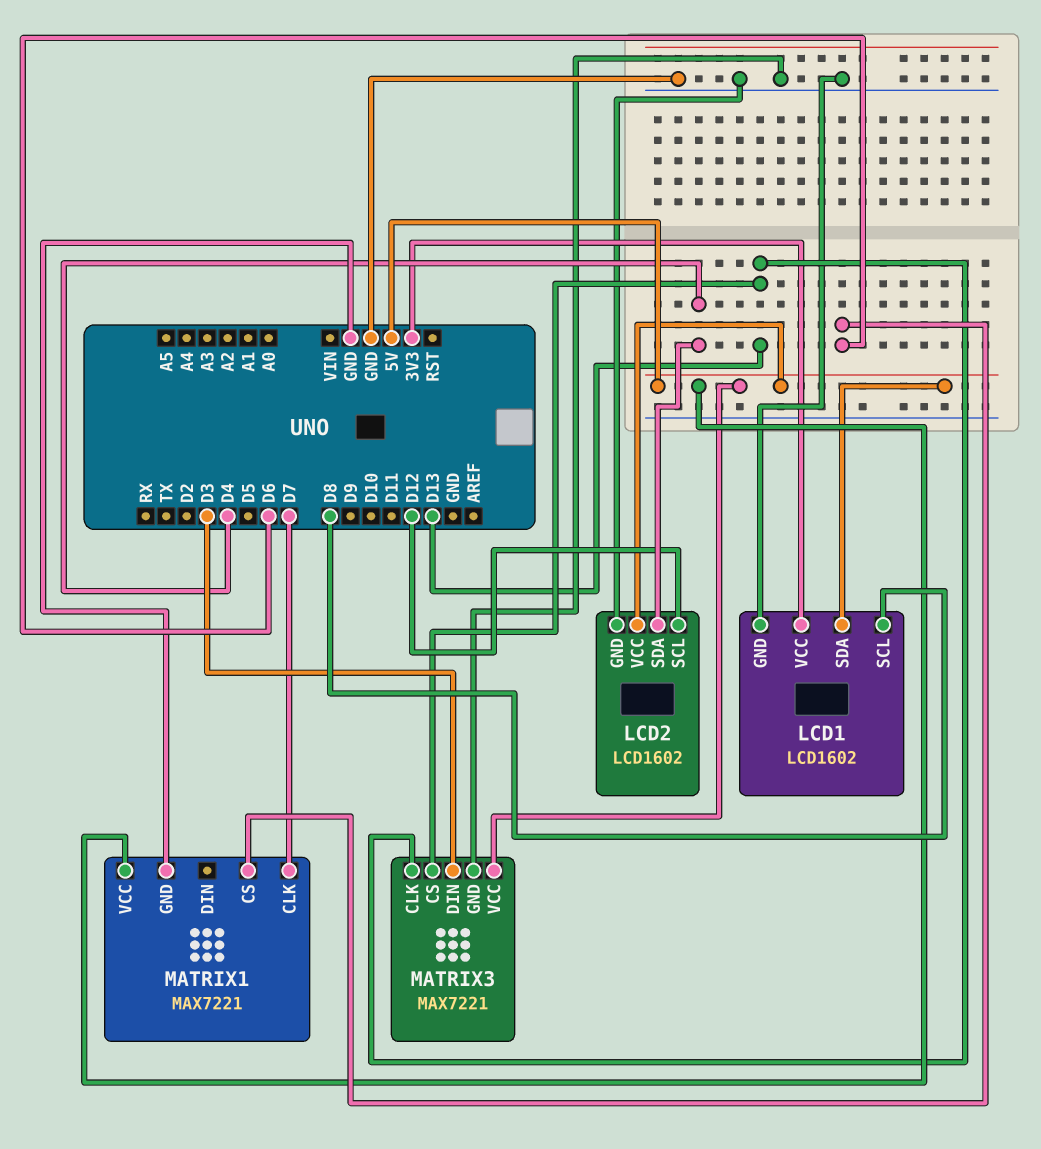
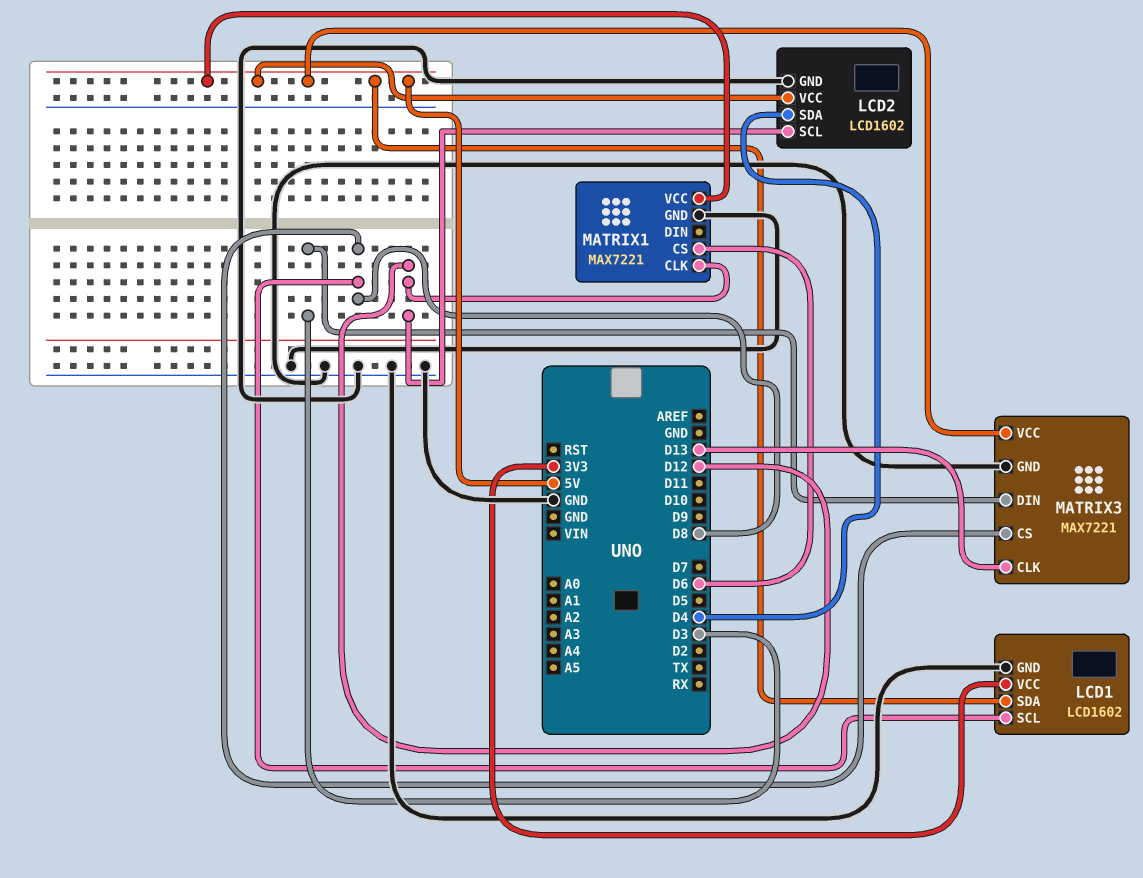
MATRIX1 pin CLK: D7 -> D12
MATRIX3 pin CS: D13 -> D8

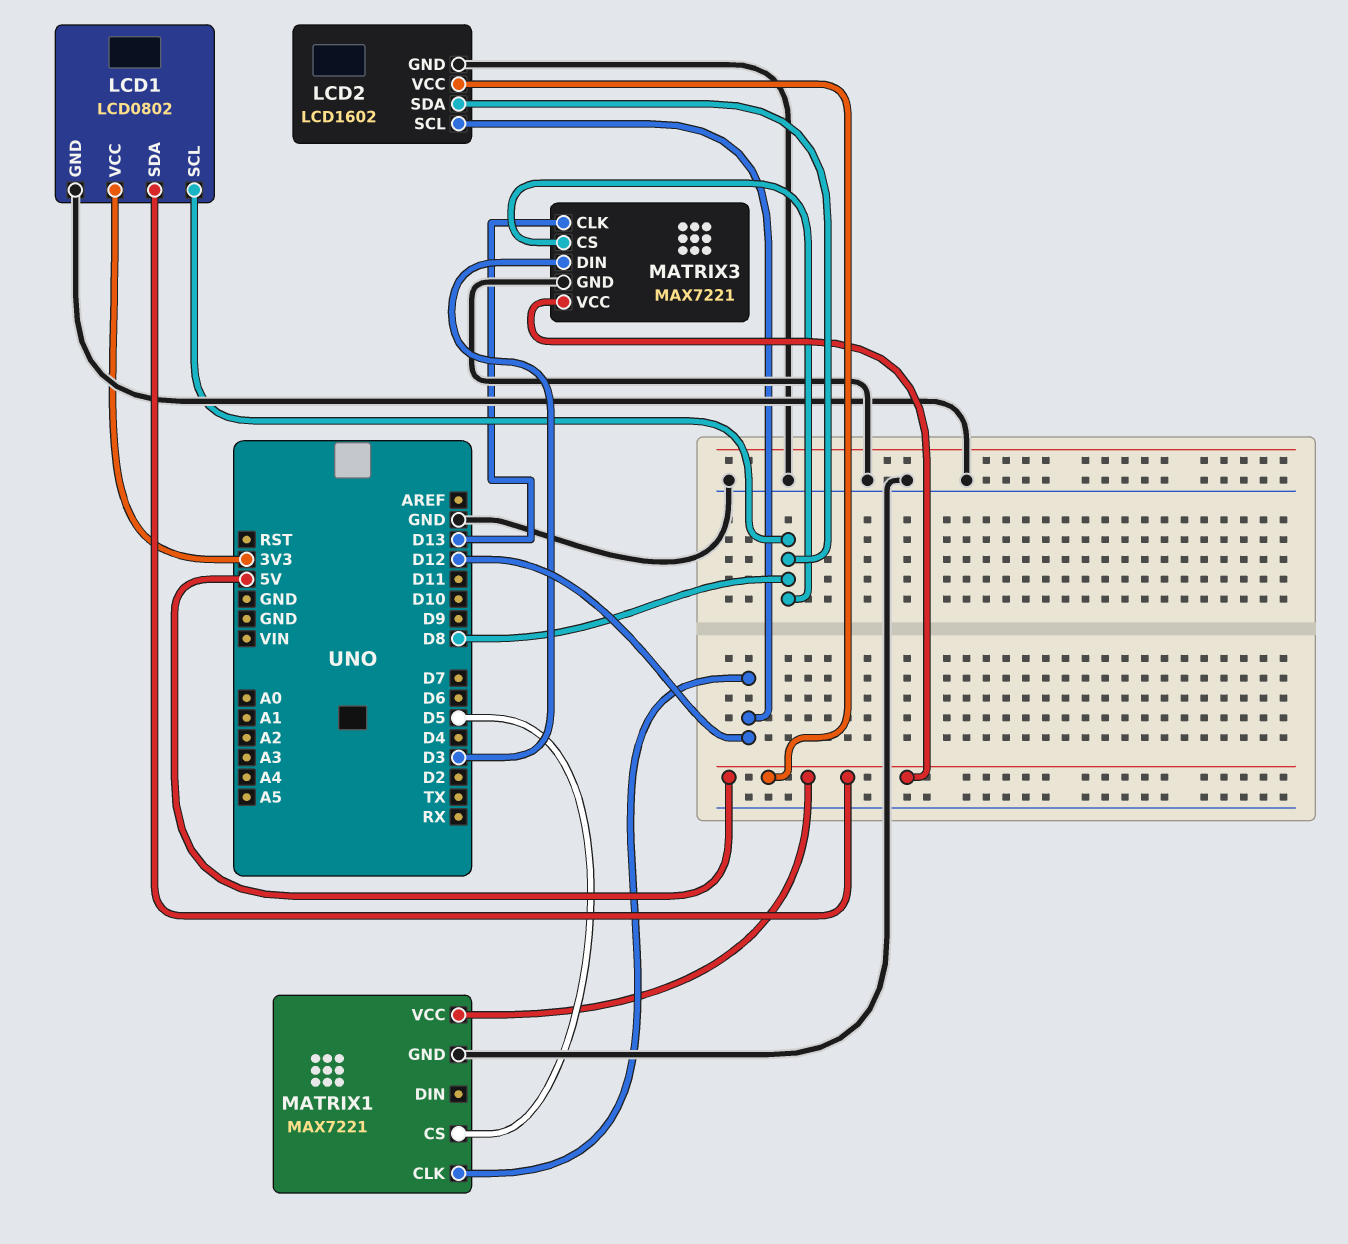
LCD1: LCD1602 -> LCD0802
LCD2 pin SDA: D4 -> D8
MATRIX1 pin CS: D6 -> D5

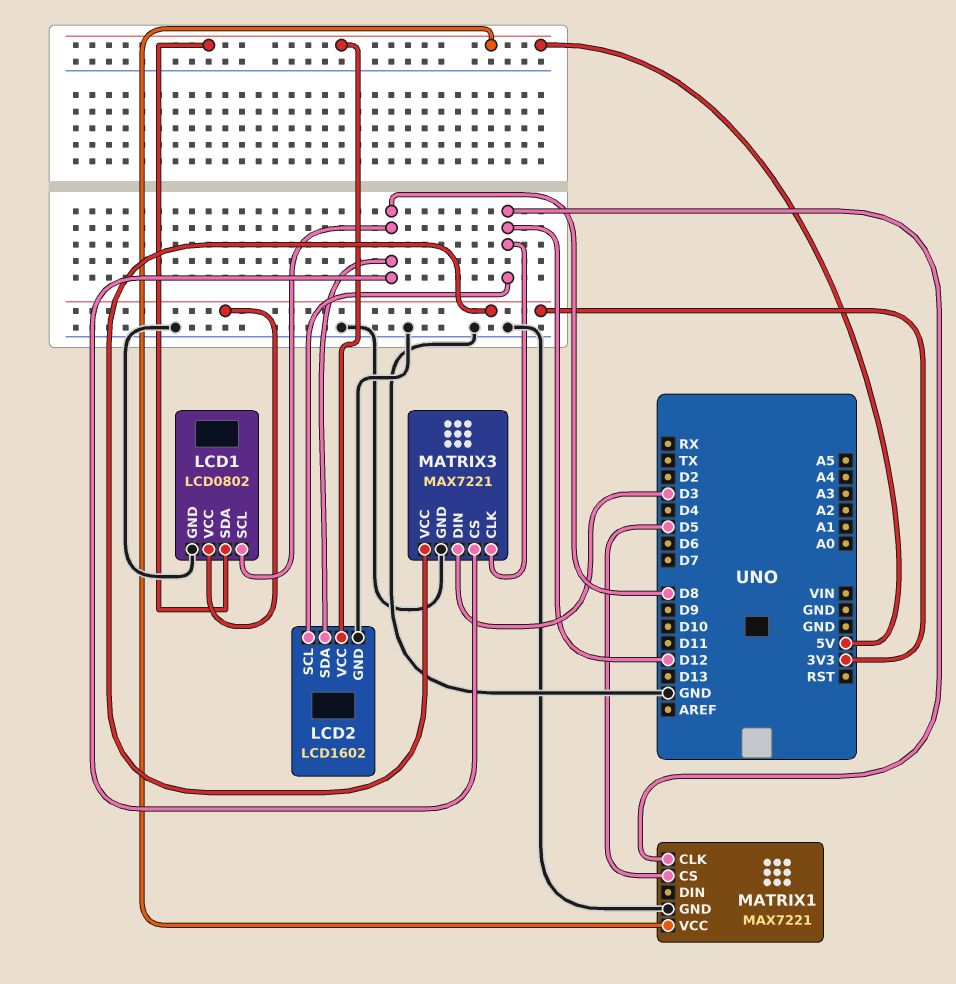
MATRIX3 pin CLK: D13 -> D12
MATRIX3 pin VCC: 5V -> 3V3

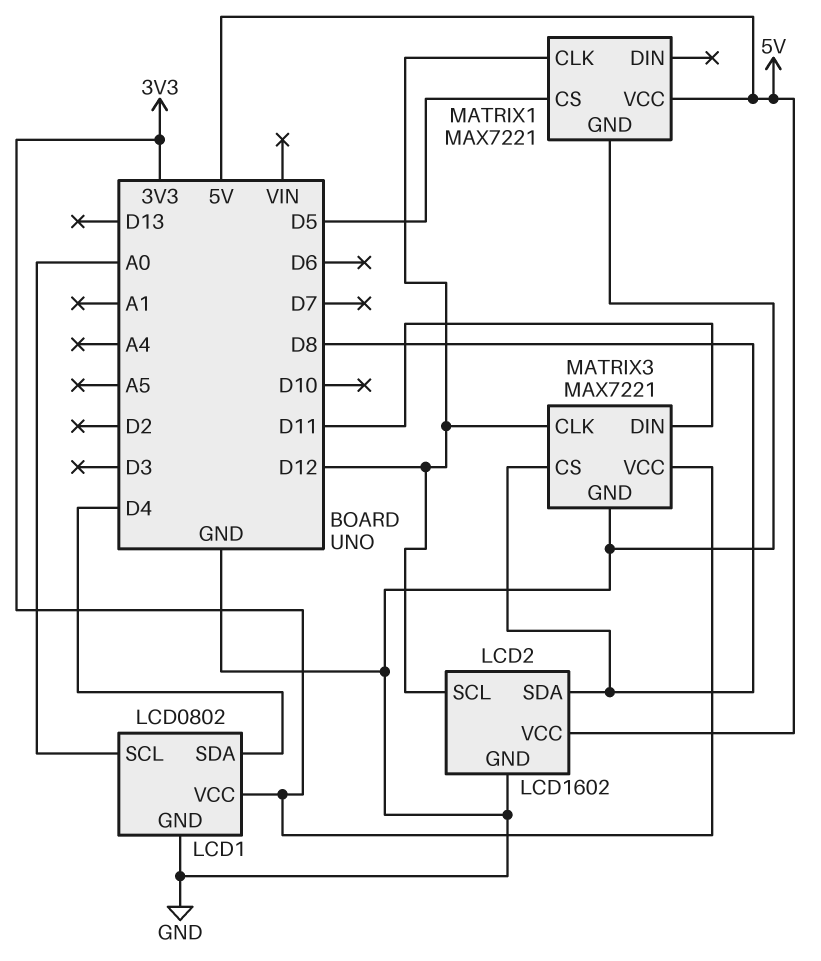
LCD1 pin SCL: D8 -> A0
LCD1 pin SDA: 5V -> D4
MATRIX3 pin DIN: D3 -> D11

